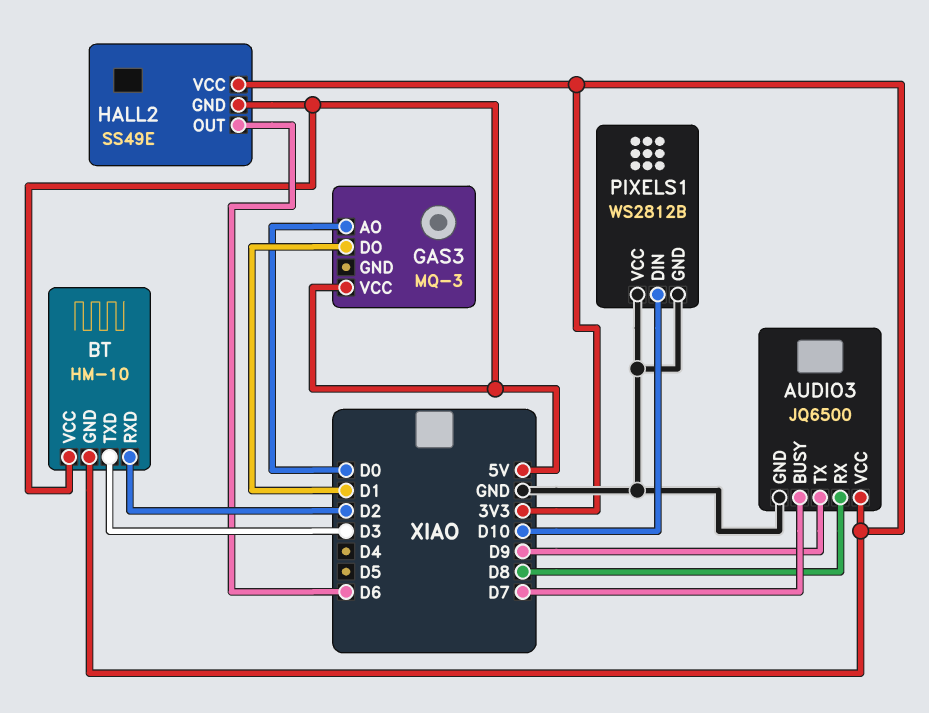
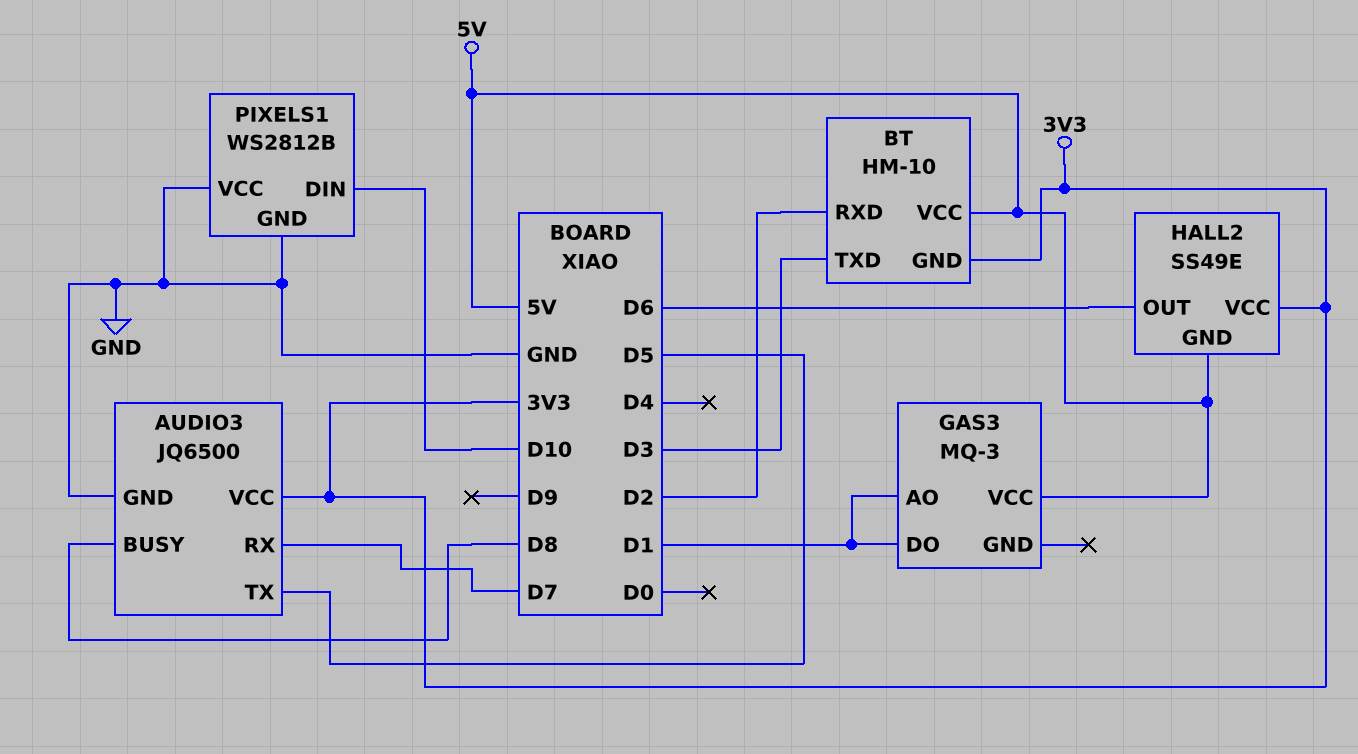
AUDIO3 pin BUSY: D7 -> D8
AUDIO3 pin RX: D8 -> D7
AUDIO3 pin TX: D9 -> D5
GAS3 pin AO: D0 -> D1

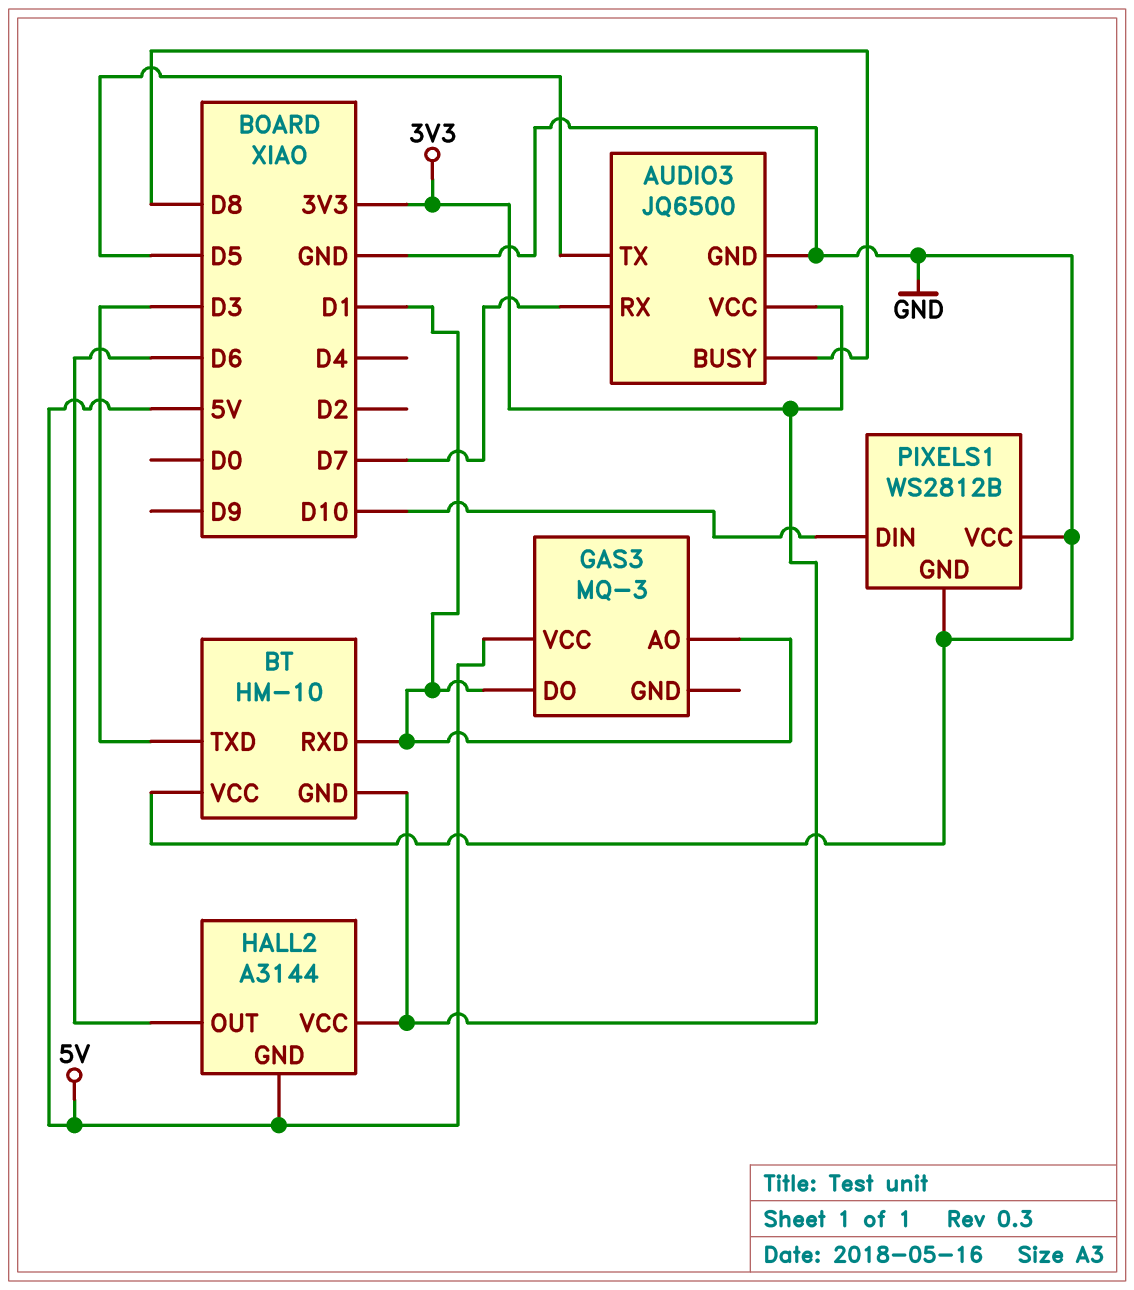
BT pin RXD: D2 -> D1
BT pin VCC: 5V -> GND
HALL2: SS49E -> A3144

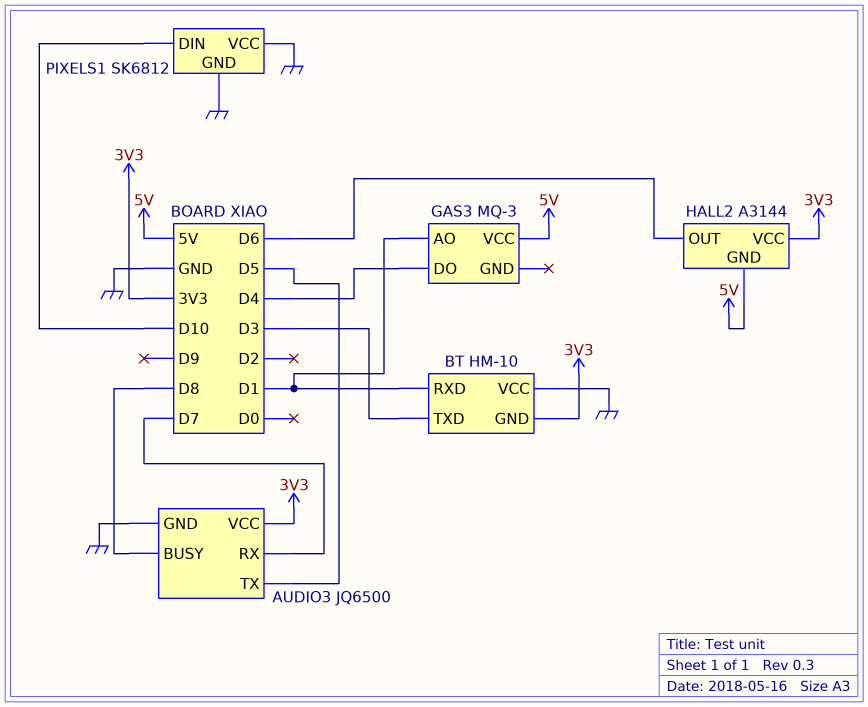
GAS3 pin DO: D1 -> D4
PIXELS1: WS2812B -> SK6812

